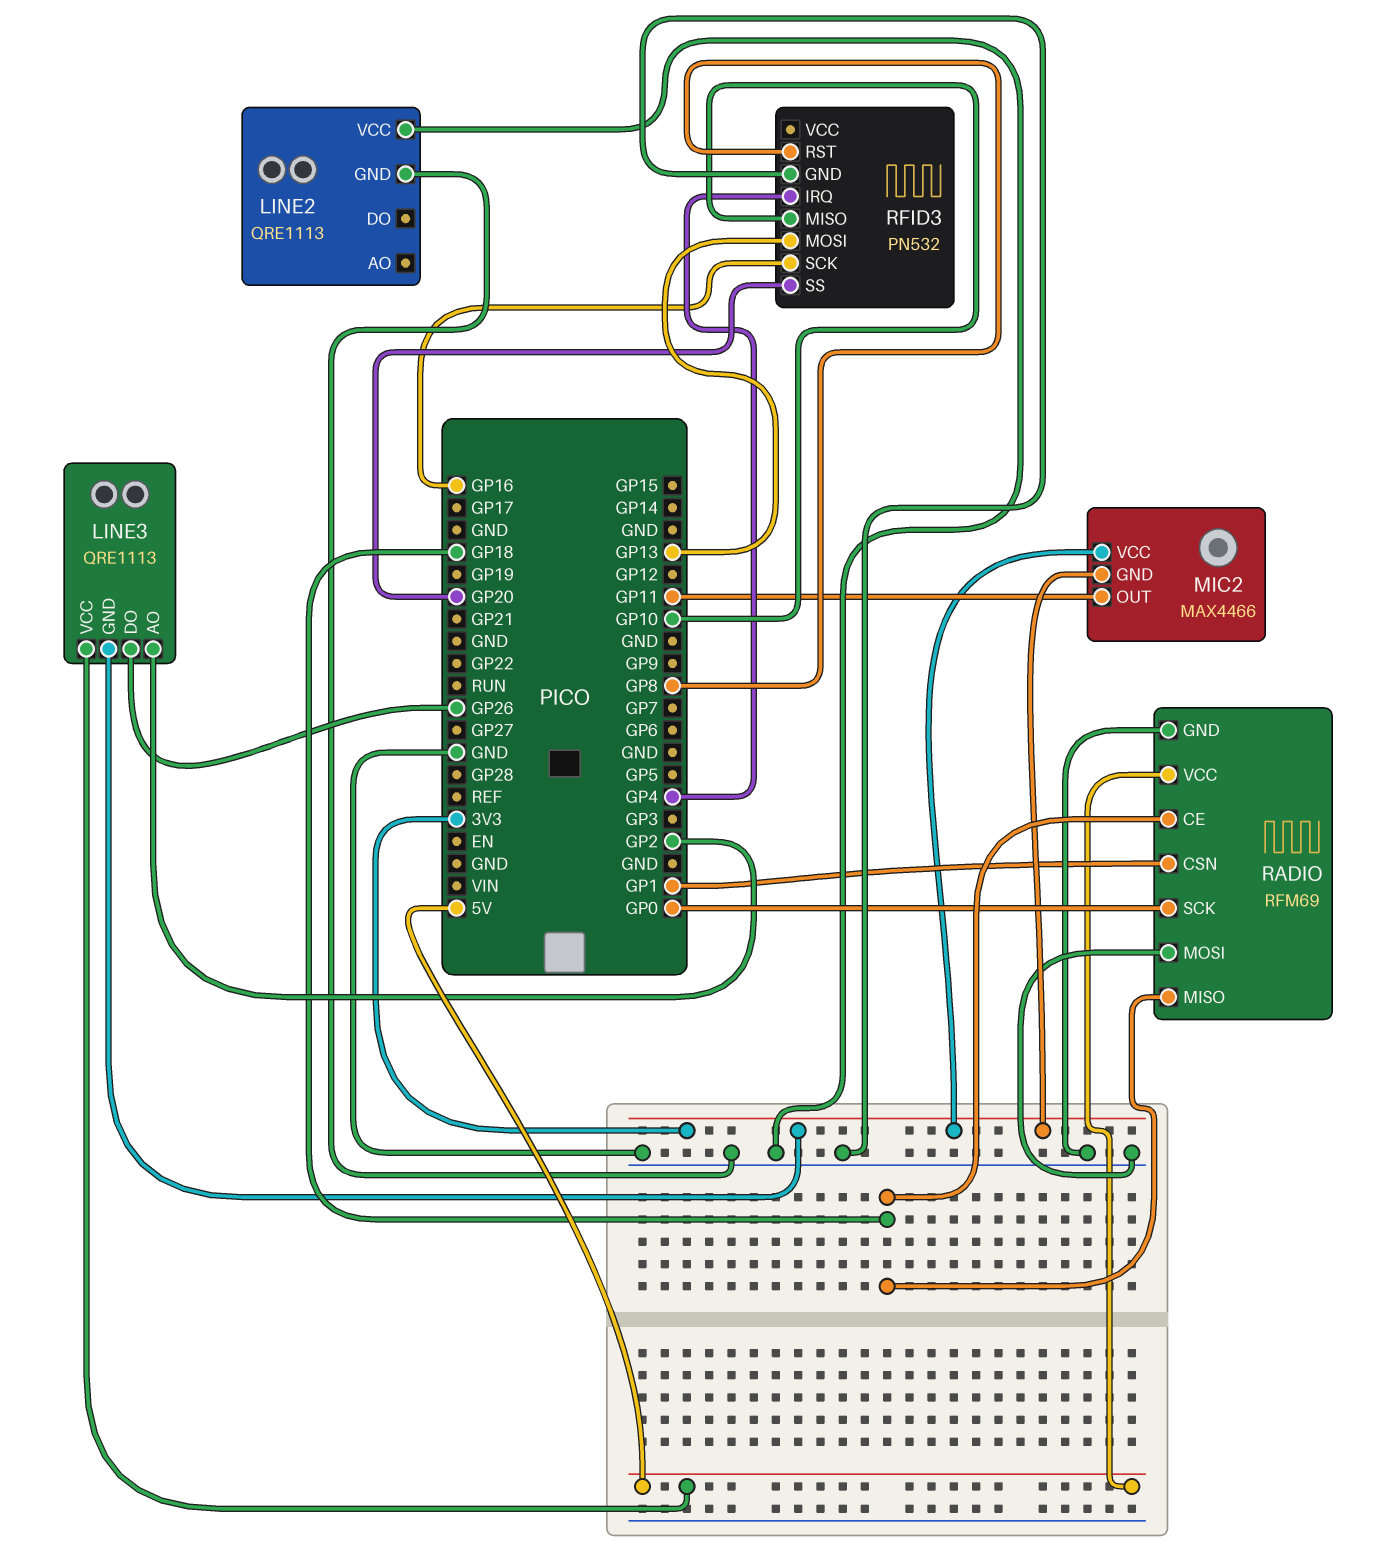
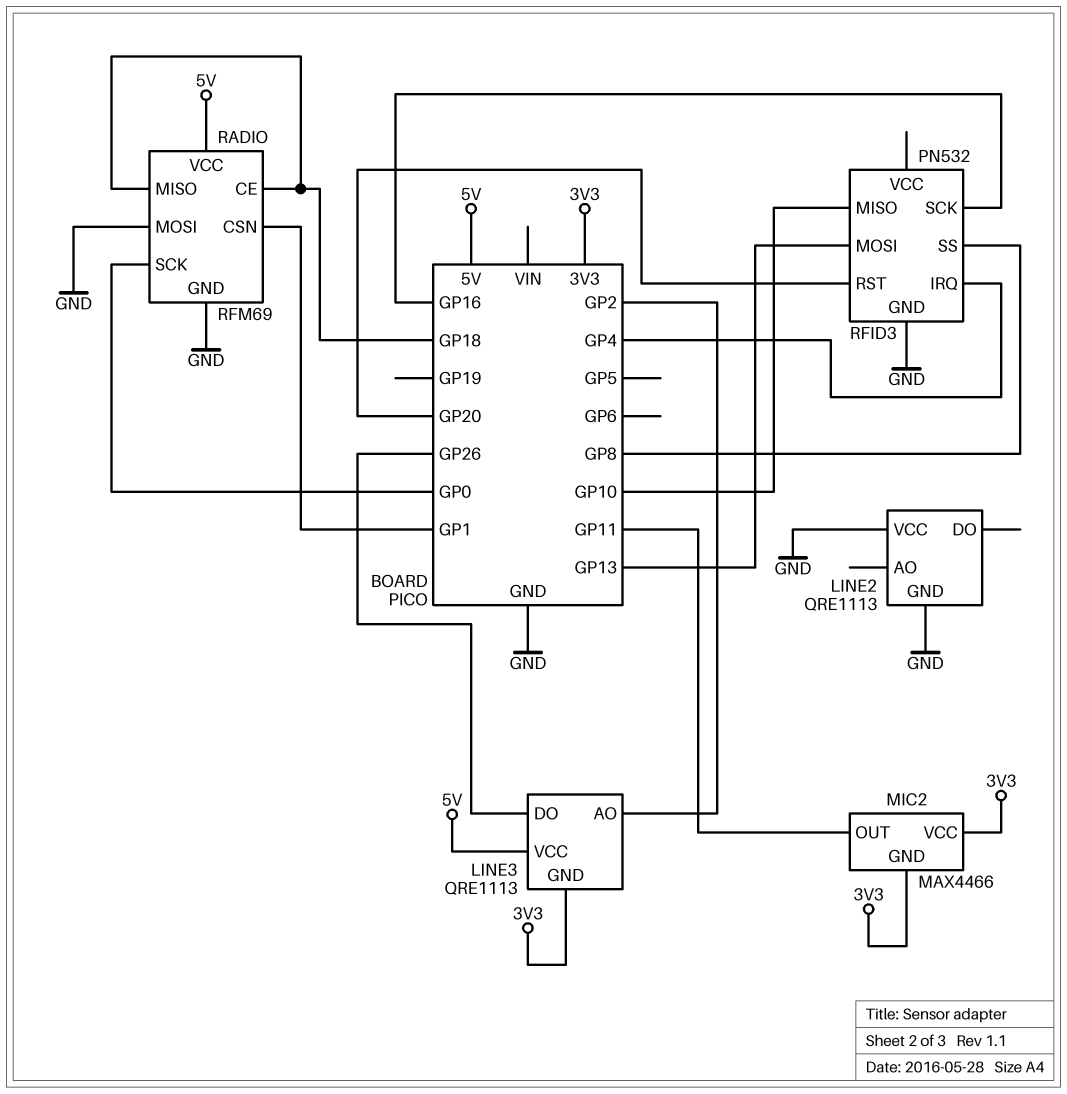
RFID3 pin RST: GP8 -> GP20
RFID3 pin SS: GP20 -> GP8

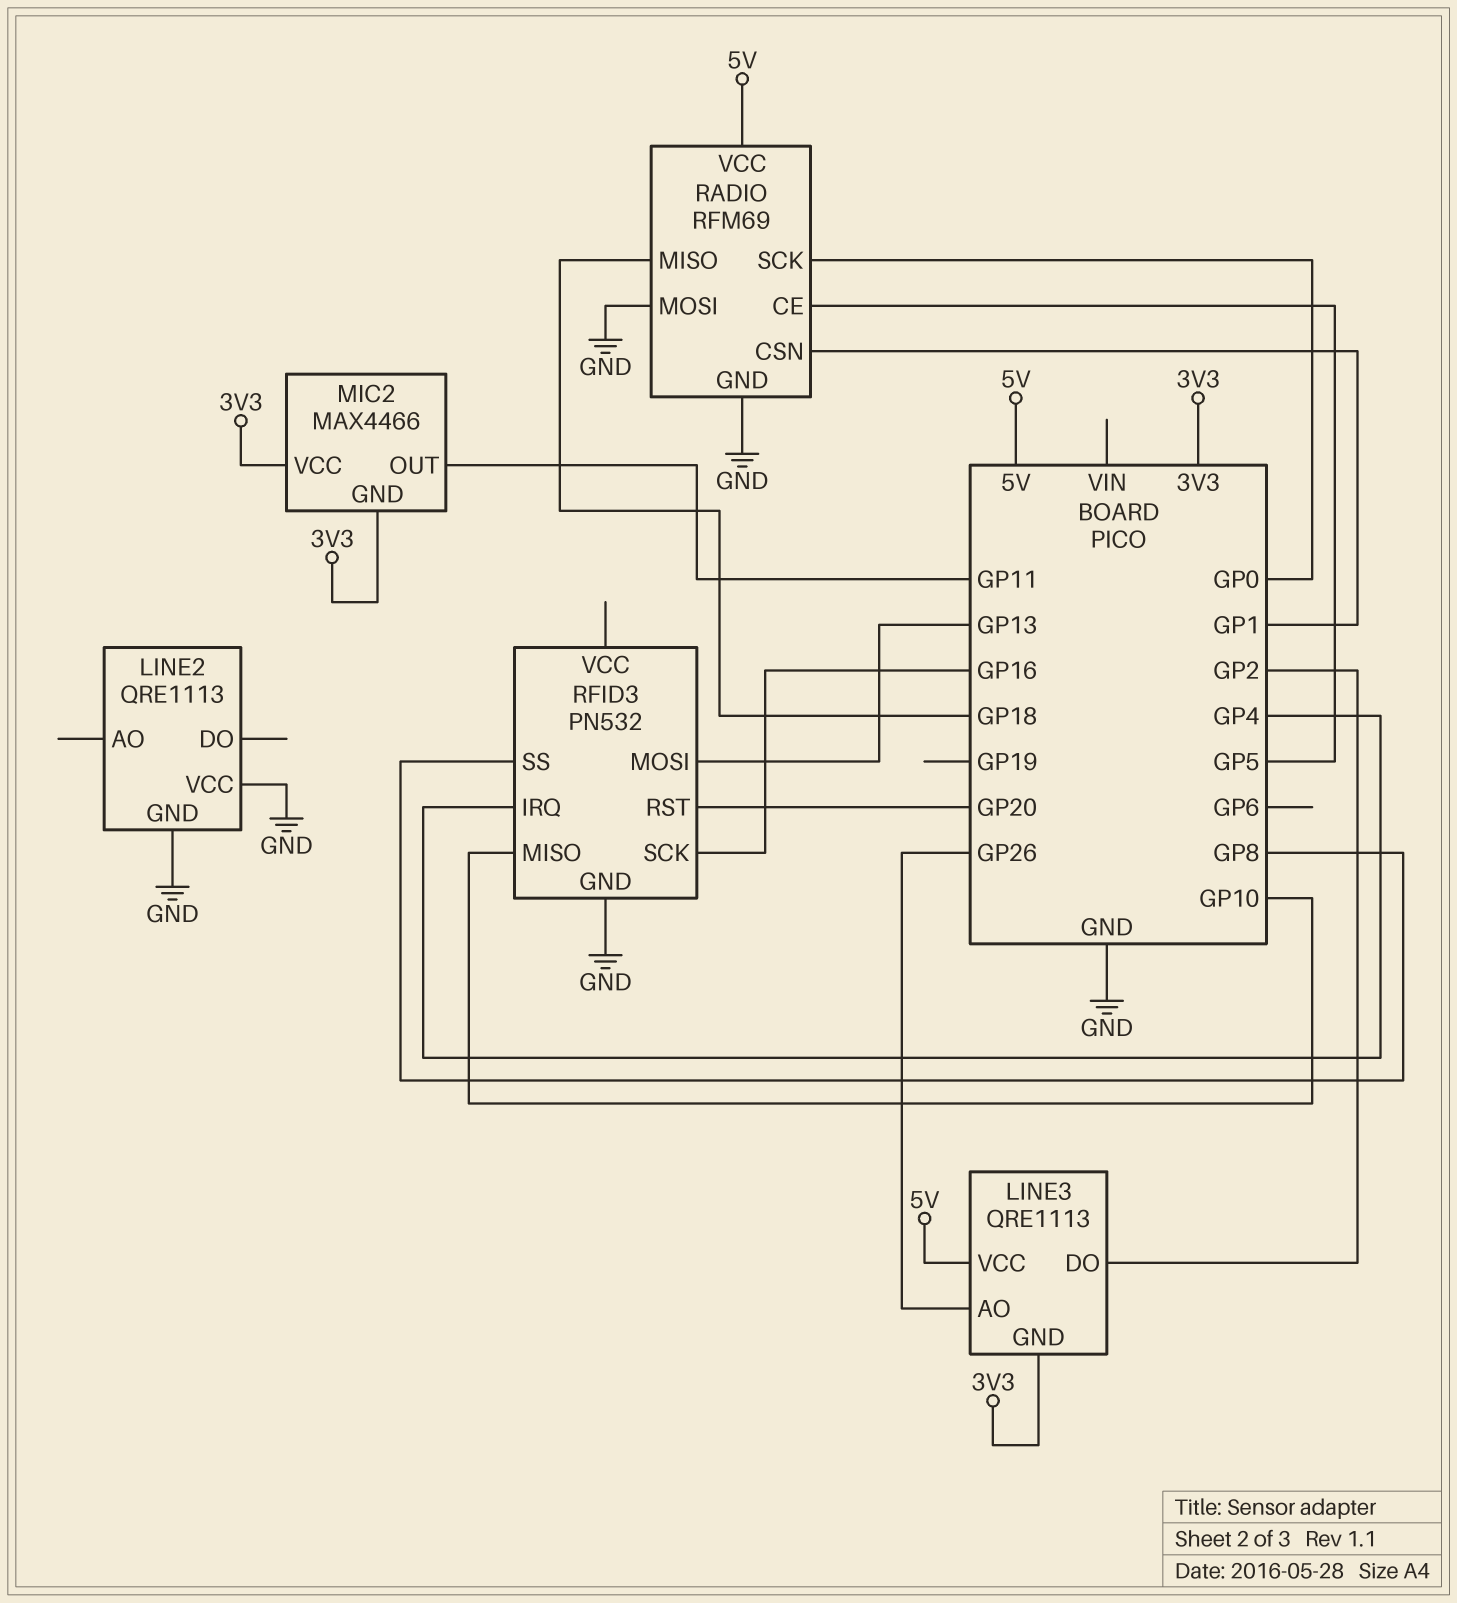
LINE3 pin AO: GP2 -> GP26
LINE3 pin DO: GP26 -> GP2
RADIO pin CE: GP18 -> GP5

